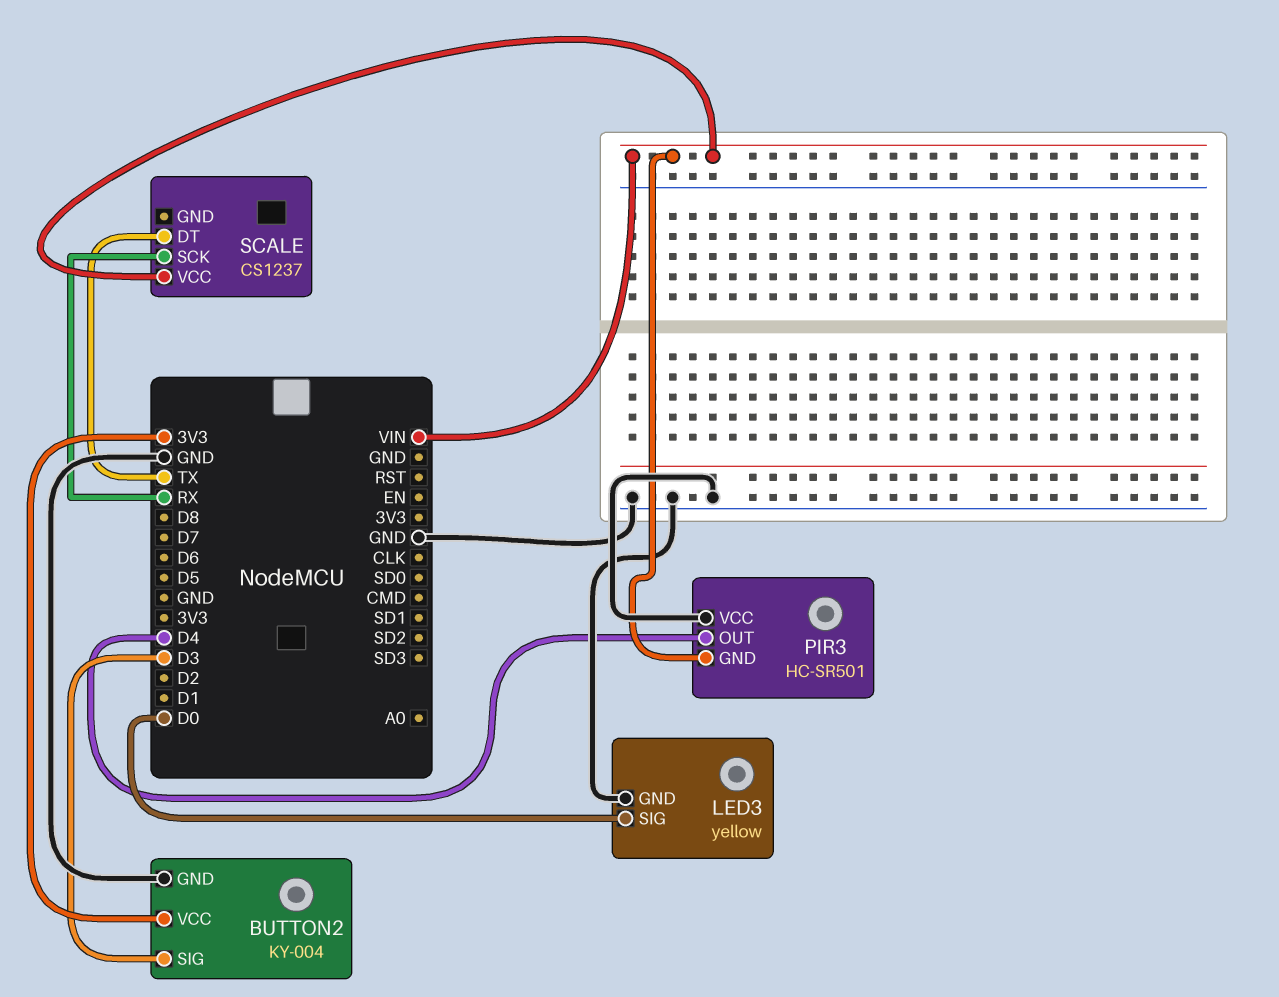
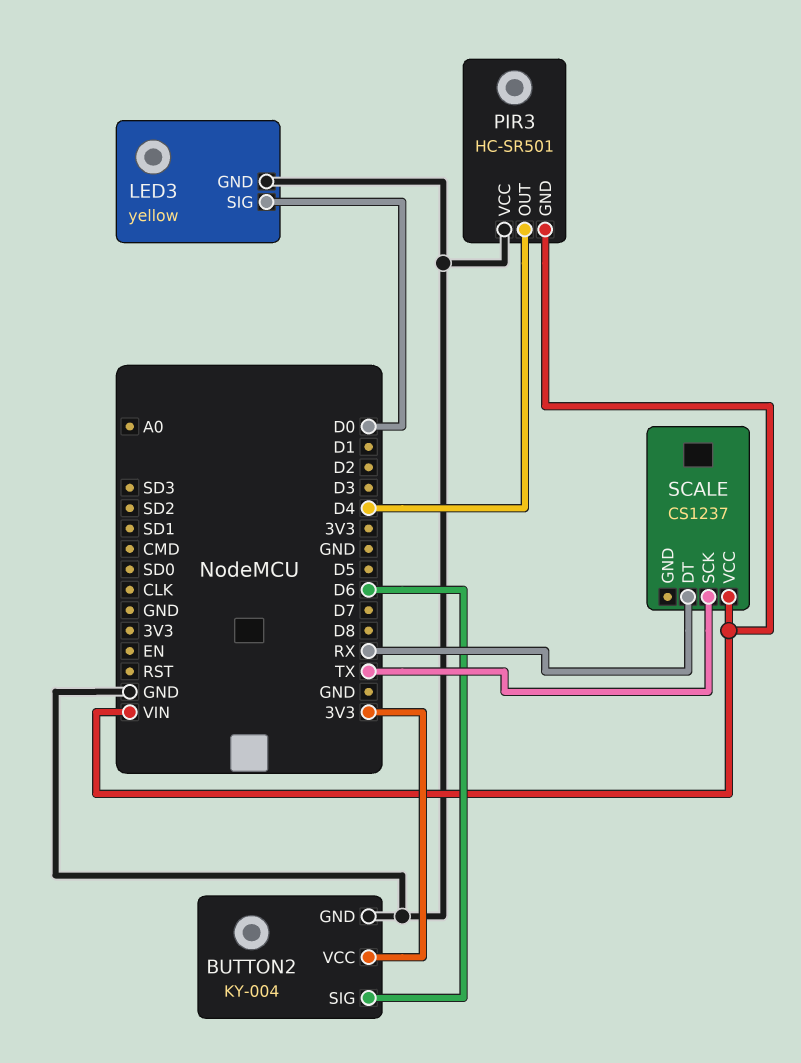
BUTTON2 pin SIG: D3 -> D6
SCALE pin DT: TX -> RX
SCALE pin SCK: RX -> TX

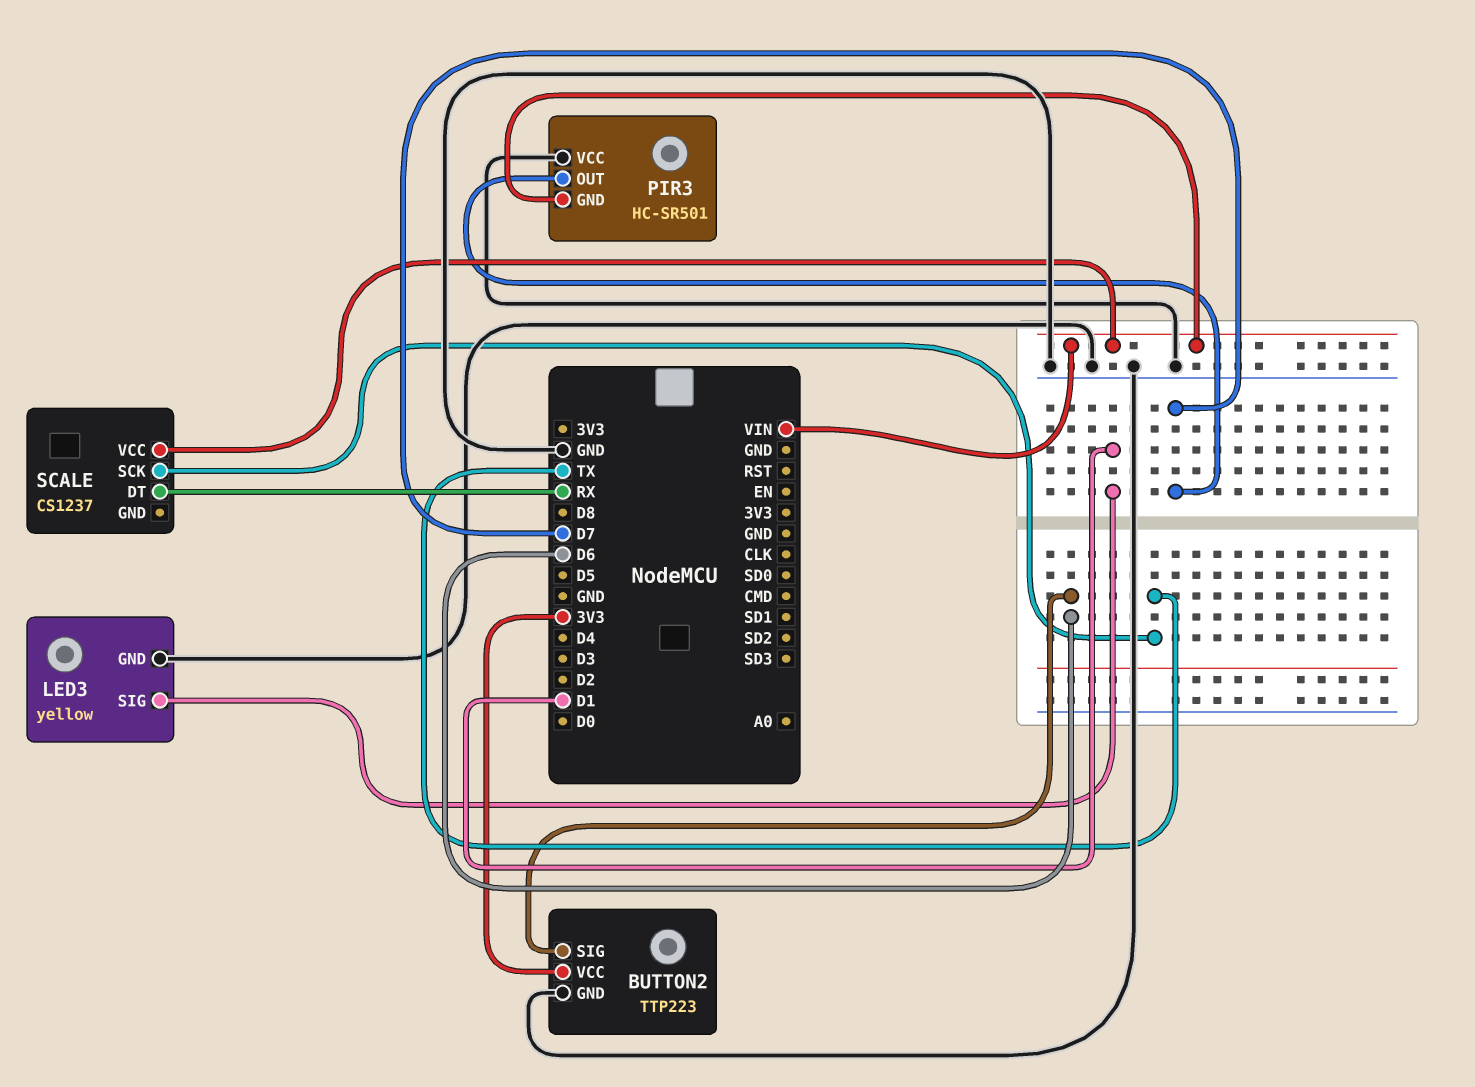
BUTTON2: KY-004 -> TTP223
LED3 pin SIG: D0 -> D1
PIR3 pin OUT: D4 -> D7

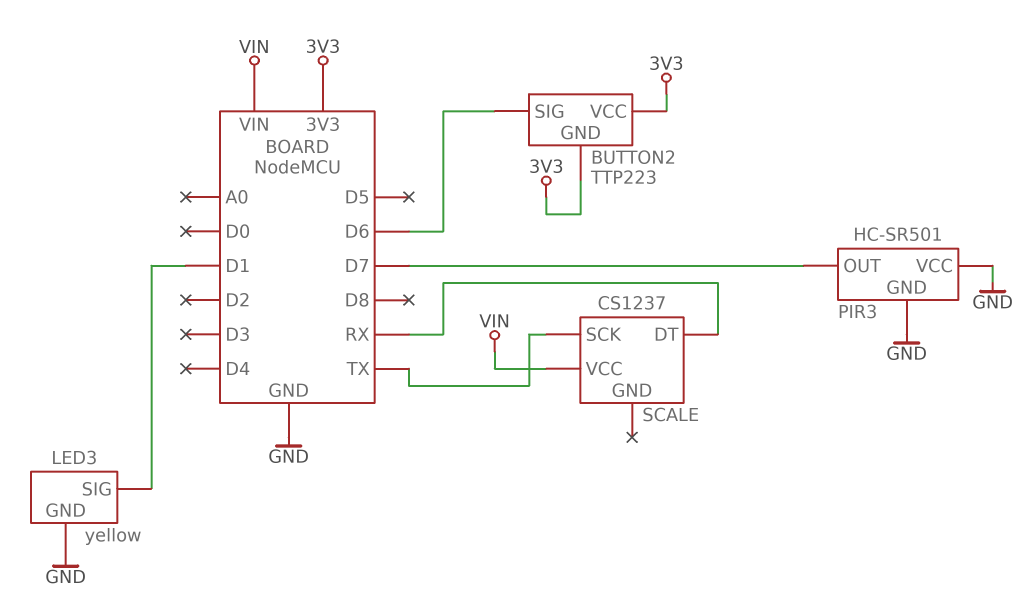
BUTTON2 pin GND: GND -> 3V3
PIR3 pin GND: VIN -> GND

